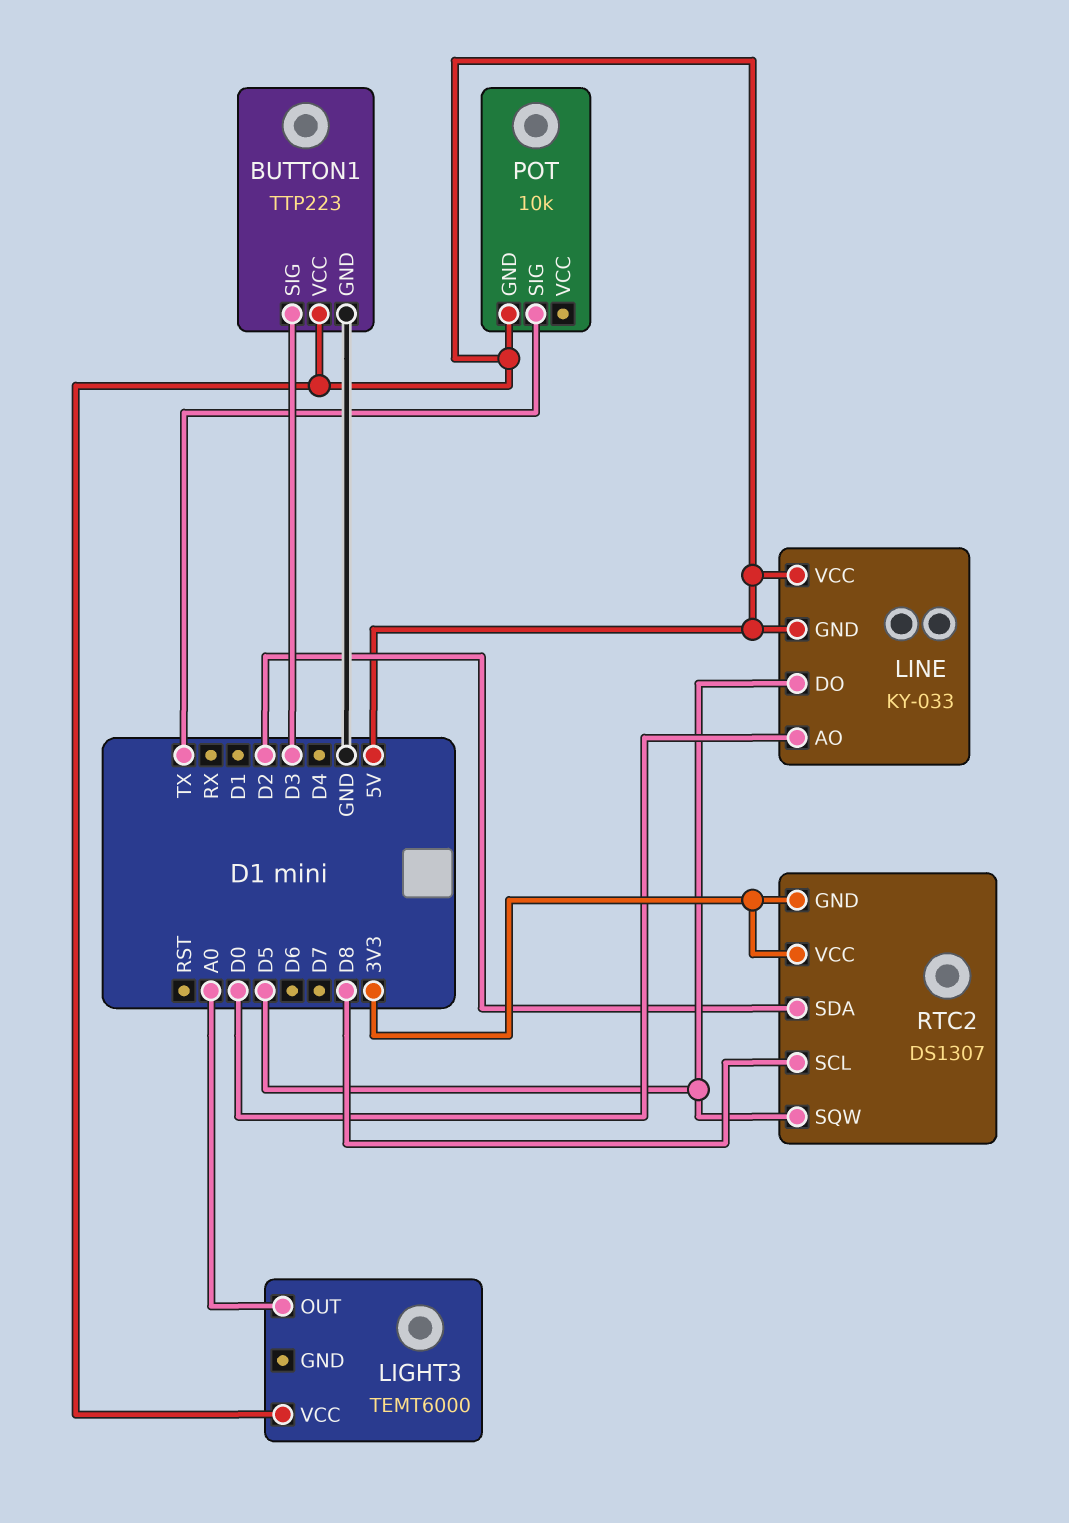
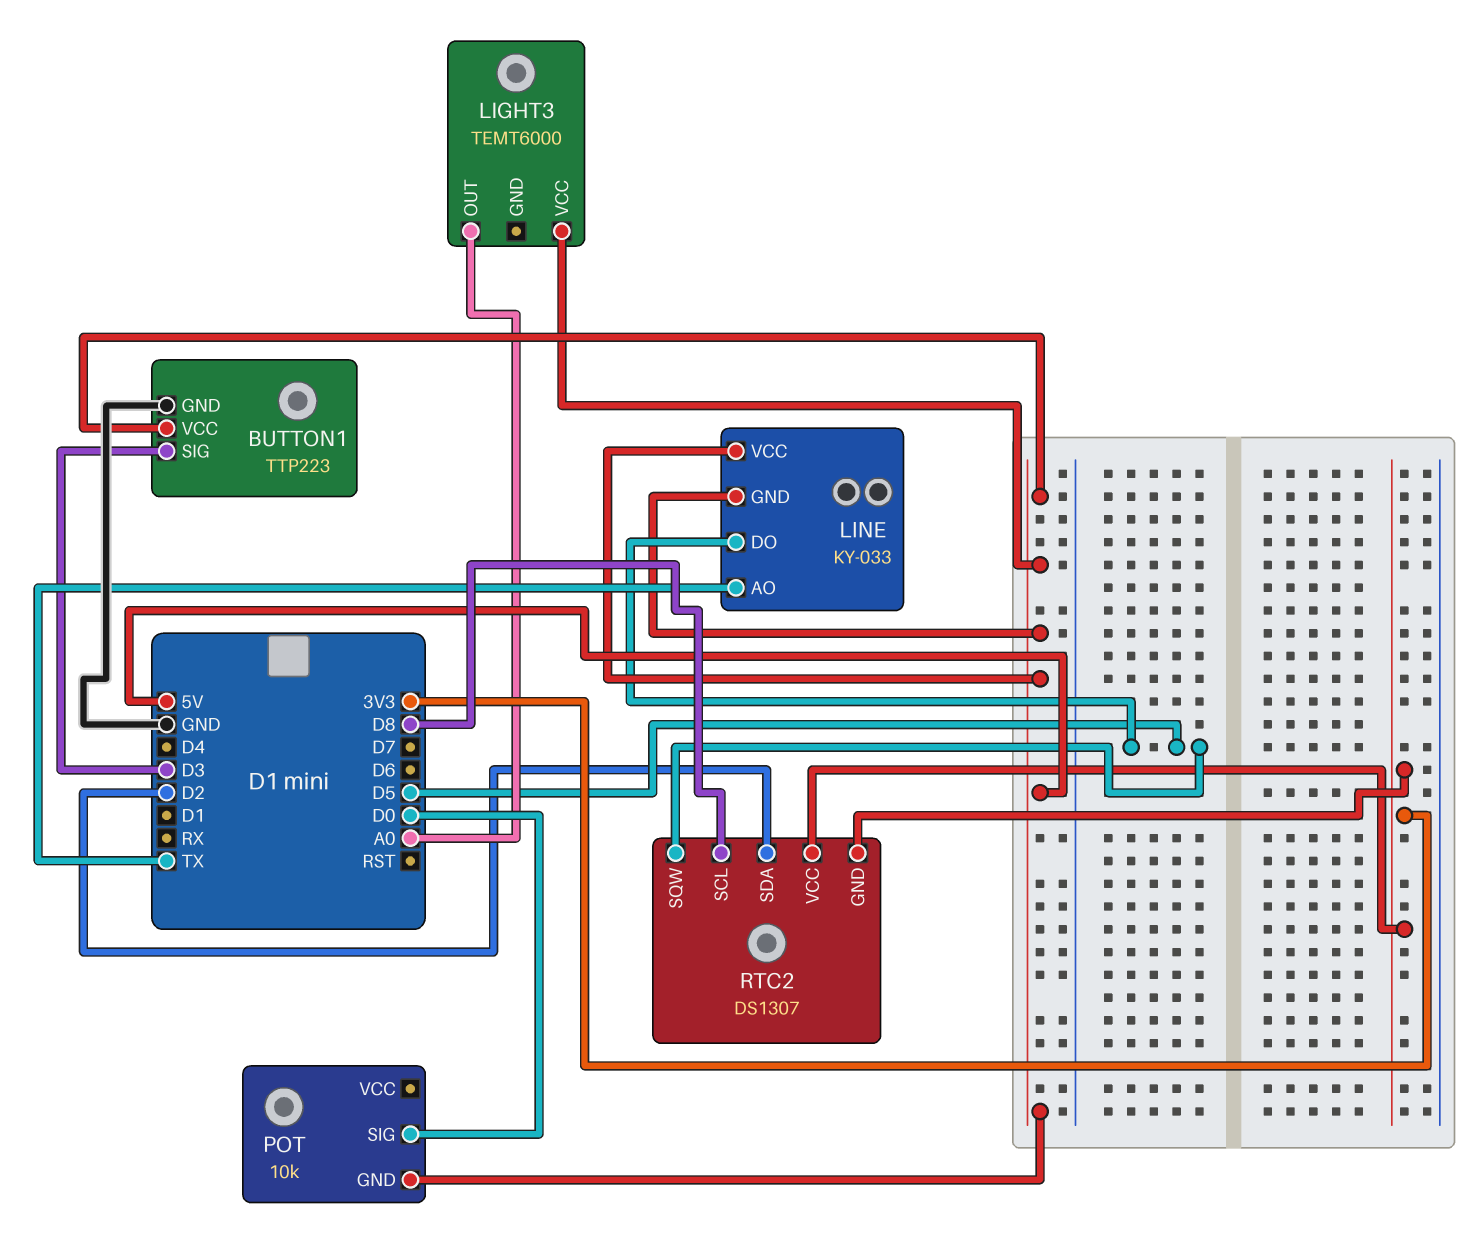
LINE pin AO: D0 -> TX
POT pin SIG: TX -> D0

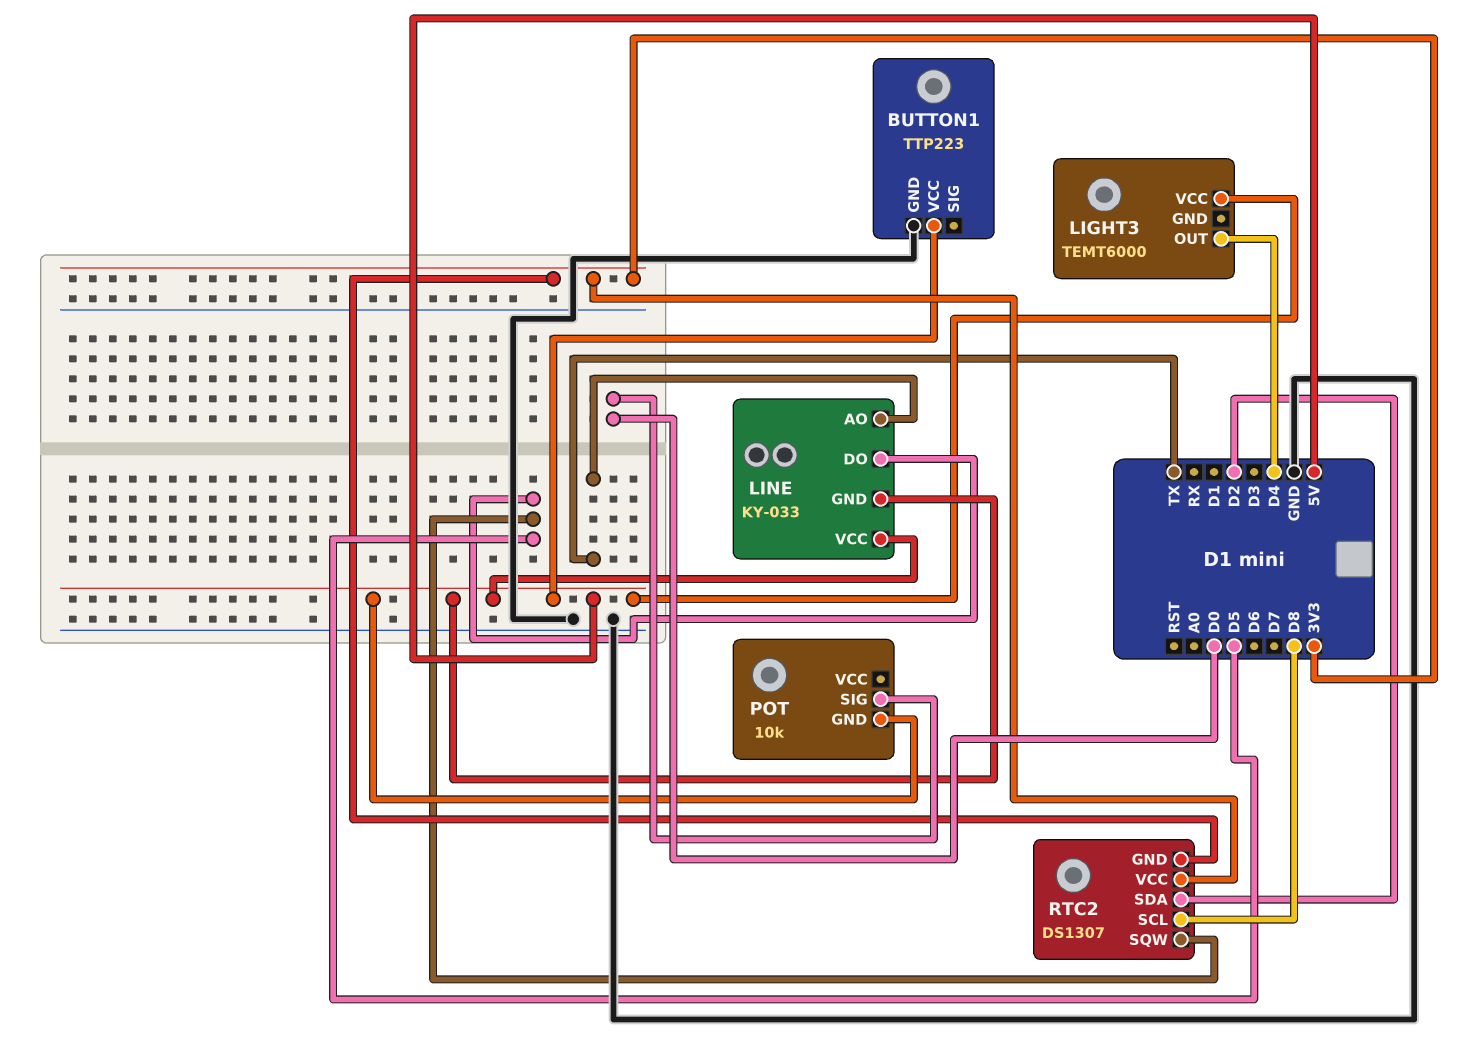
BUTTON1 pin SIG: D3 -> none
LIGHT3 pin OUT: A0 -> D4

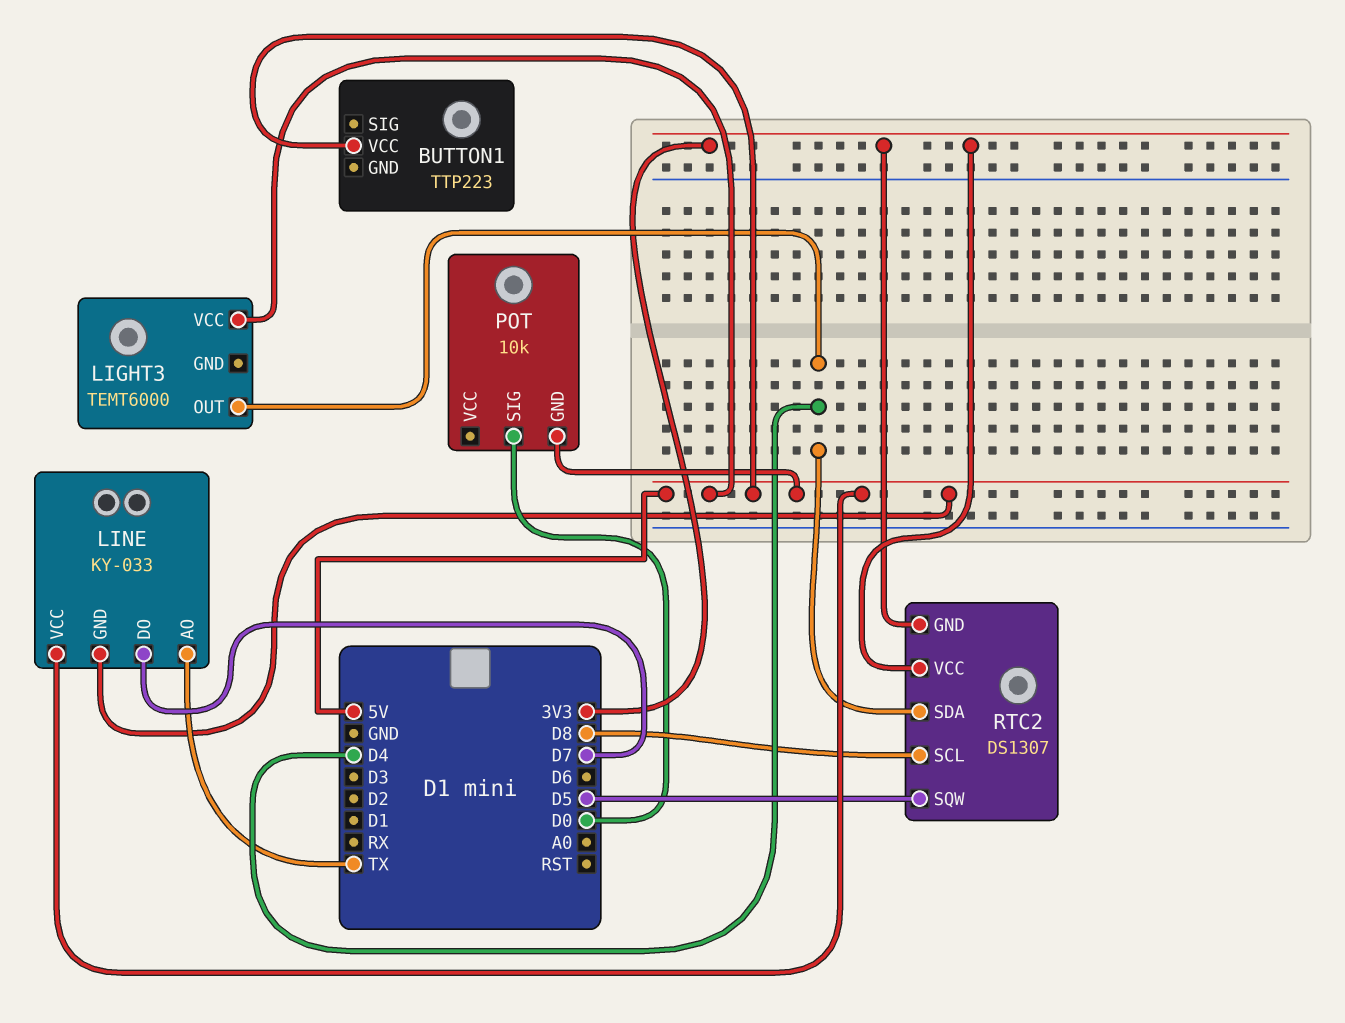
BUTTON1 pin GND: GND -> none
LINE pin DO: D5 -> D7
RTC2 pin SDA: D2 -> D4

